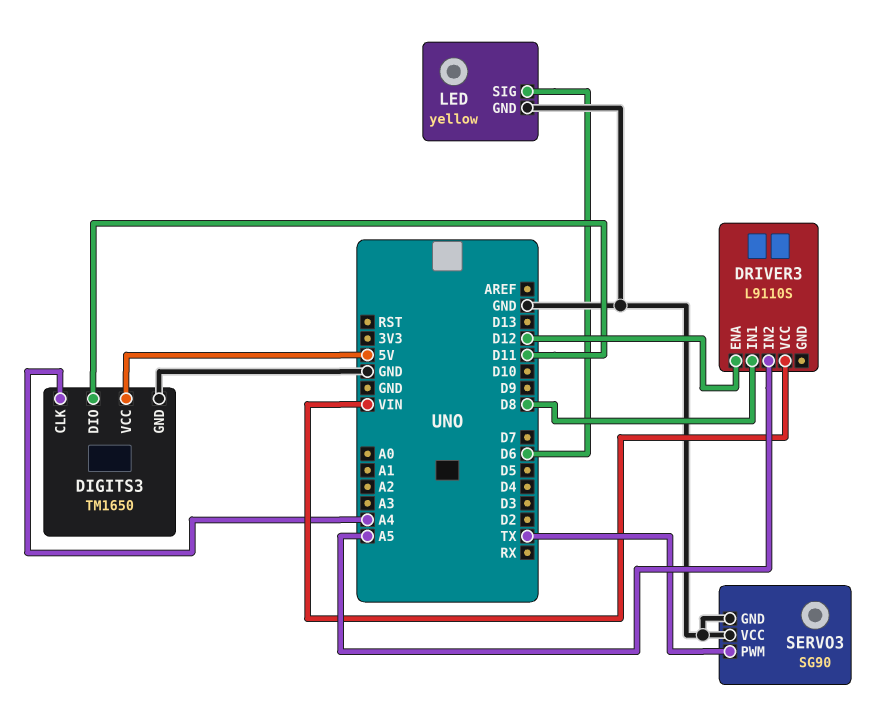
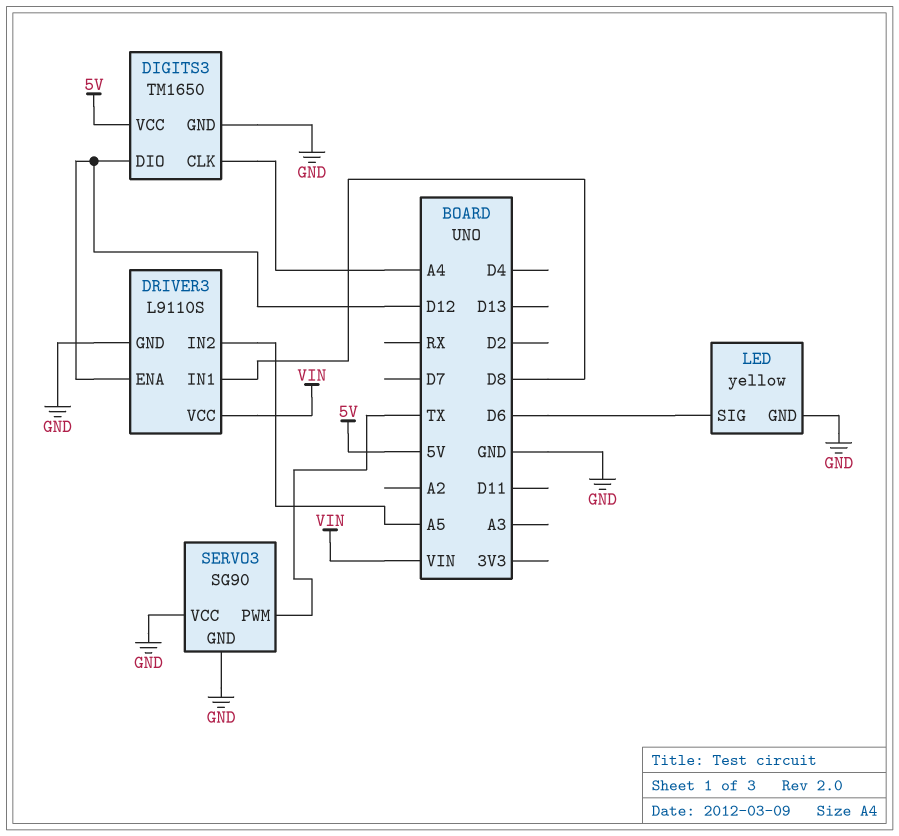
DIGITS3 pin DIO: D11 -> D12
DRIVER3 pin GND: none -> GND

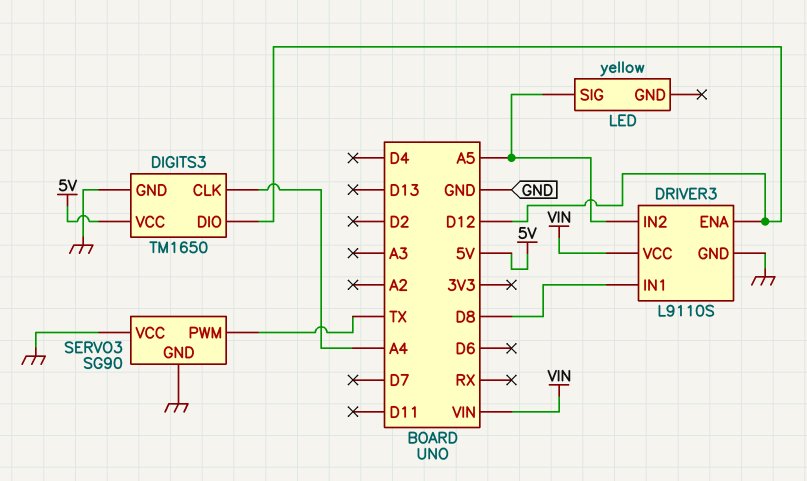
LED pin GND: GND -> none
LED pin SIG: D6 -> A5

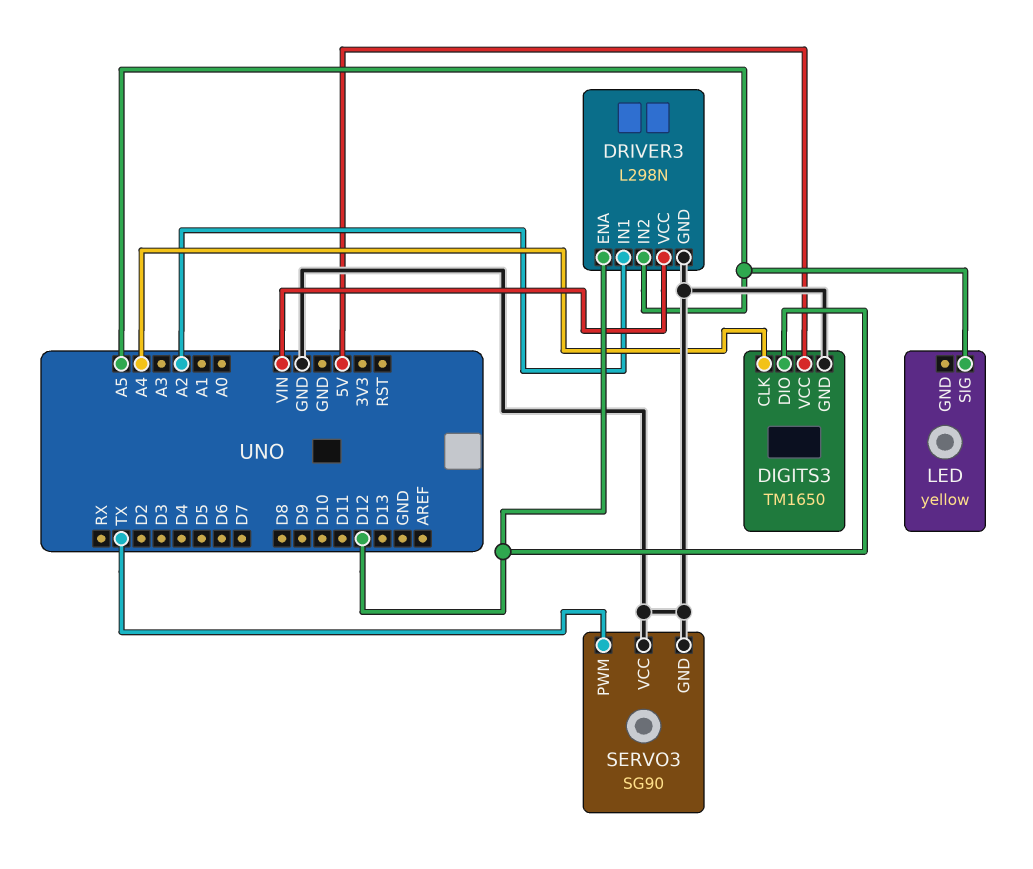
DRIVER3: L9110S -> L298N
DRIVER3 pin IN1: D8 -> A2

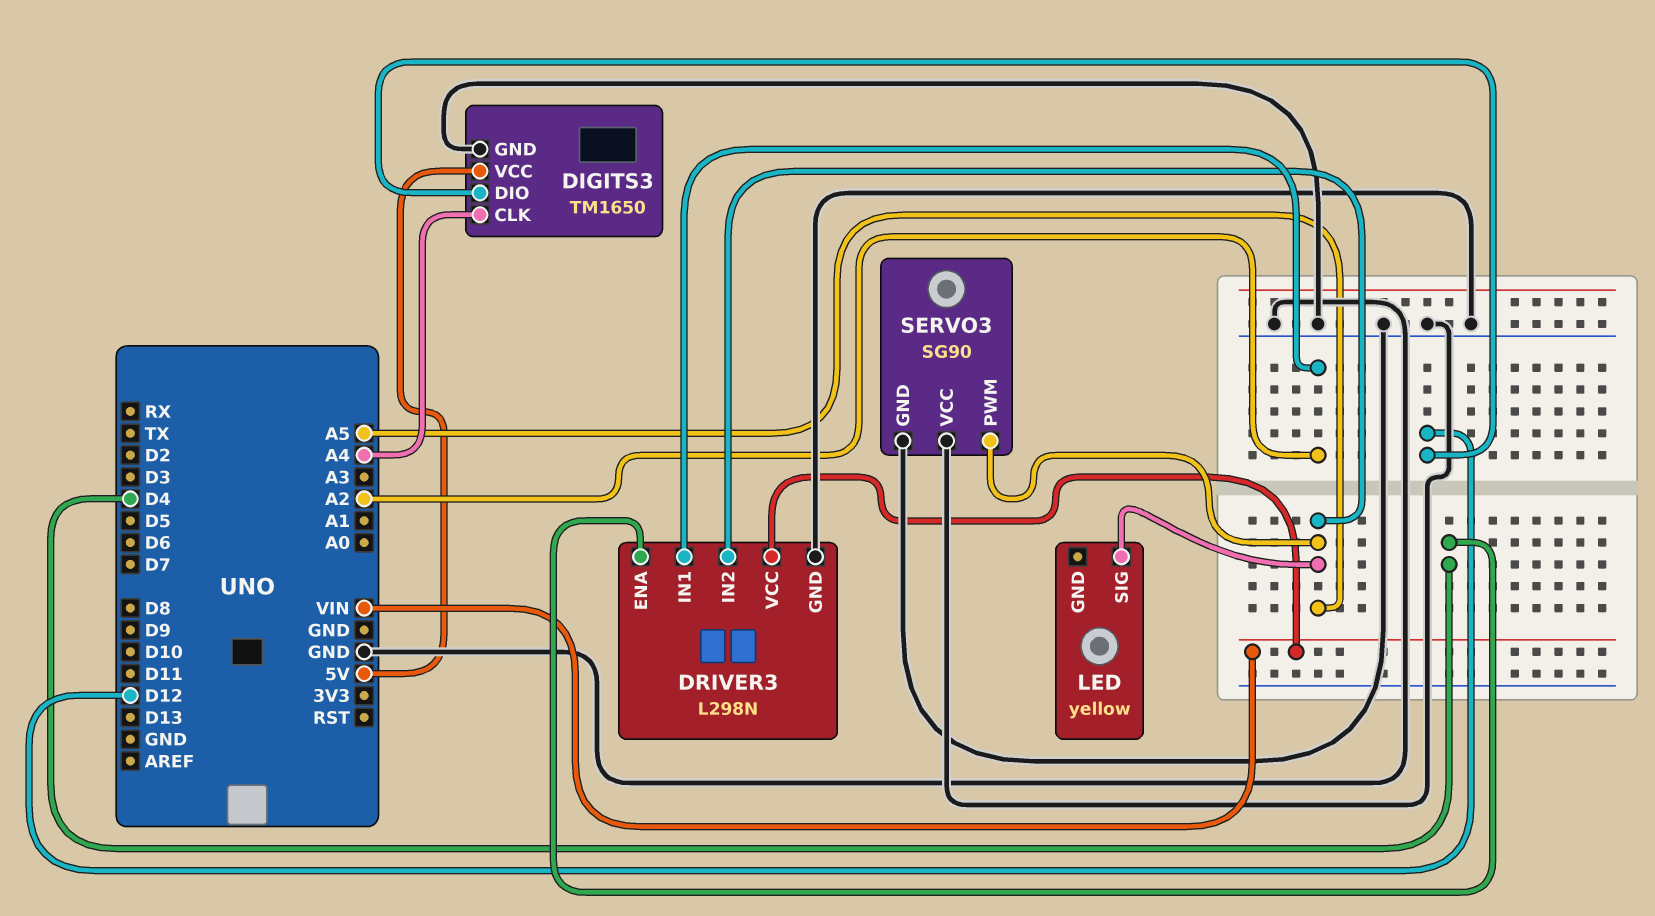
DRIVER3 pin ENA: D12 -> D4
SERVO3 pin PWM: TX -> A5

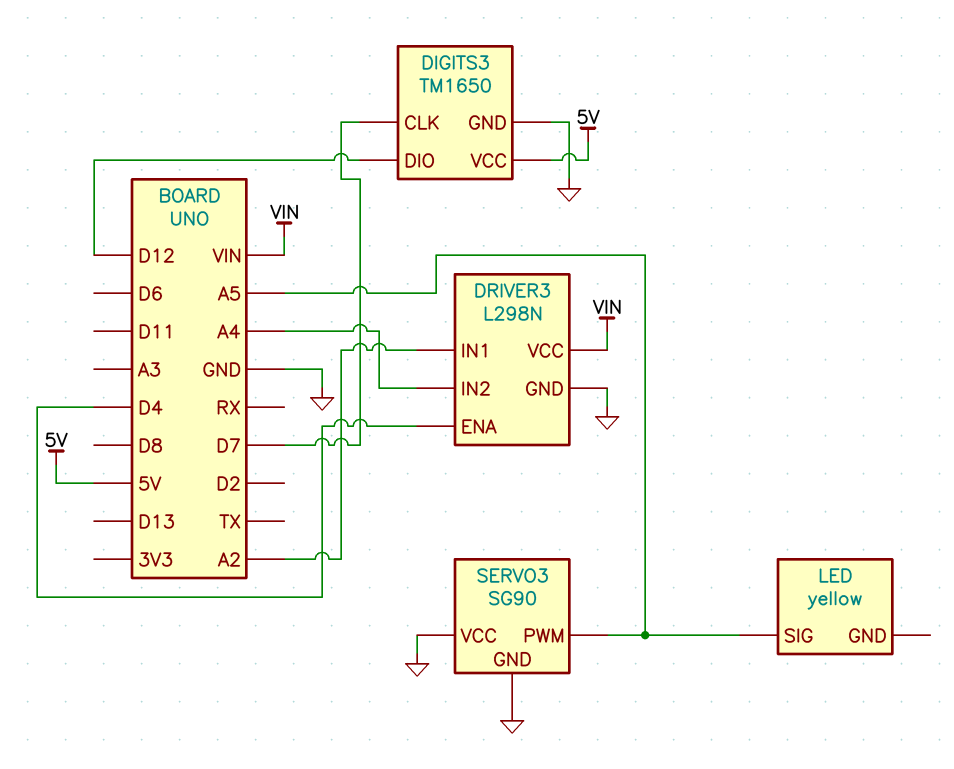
DIGITS3 pin CLK: A4 -> D7
DRIVER3 pin IN2: A5 -> A4

